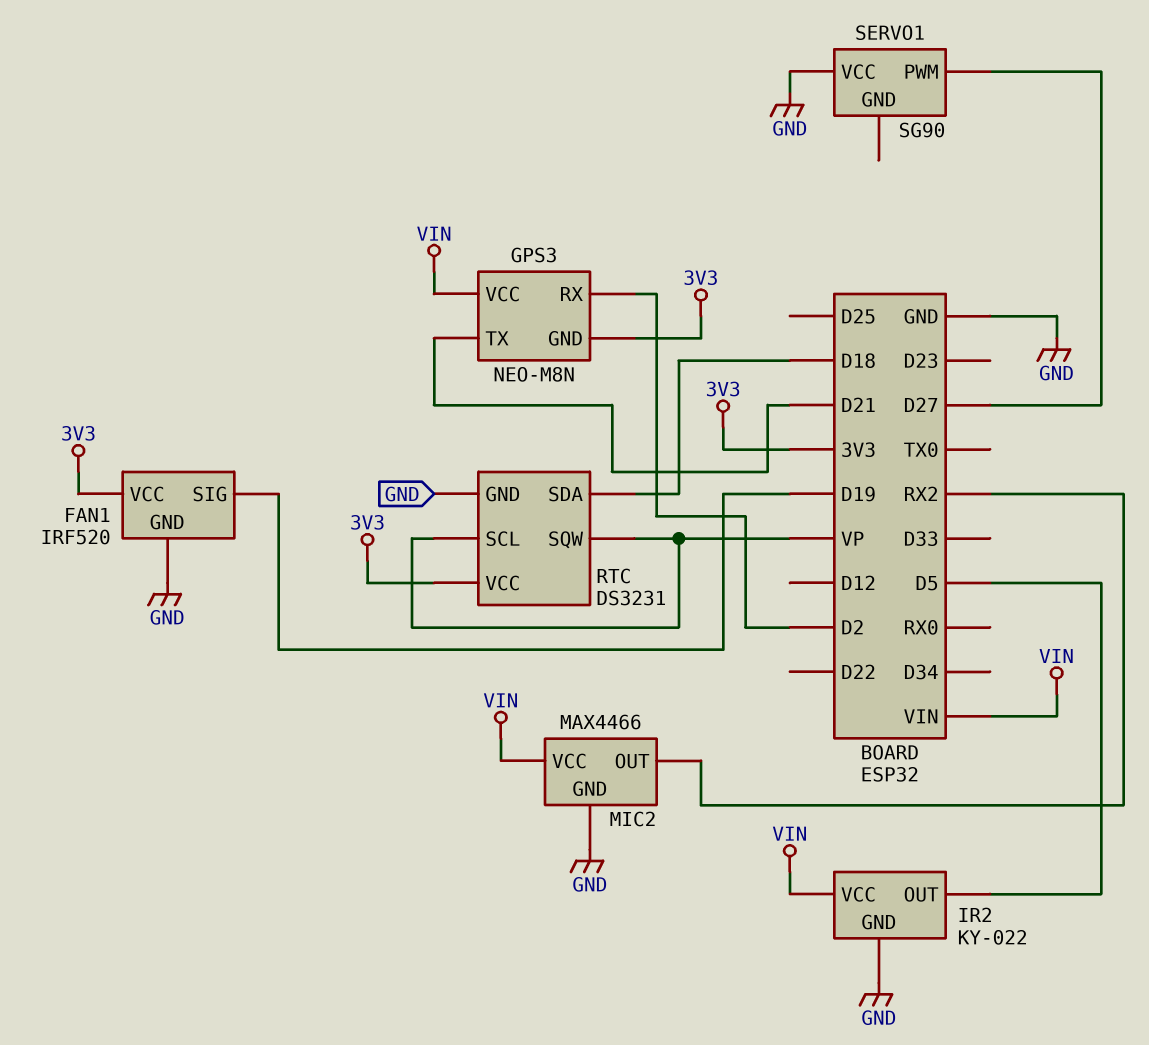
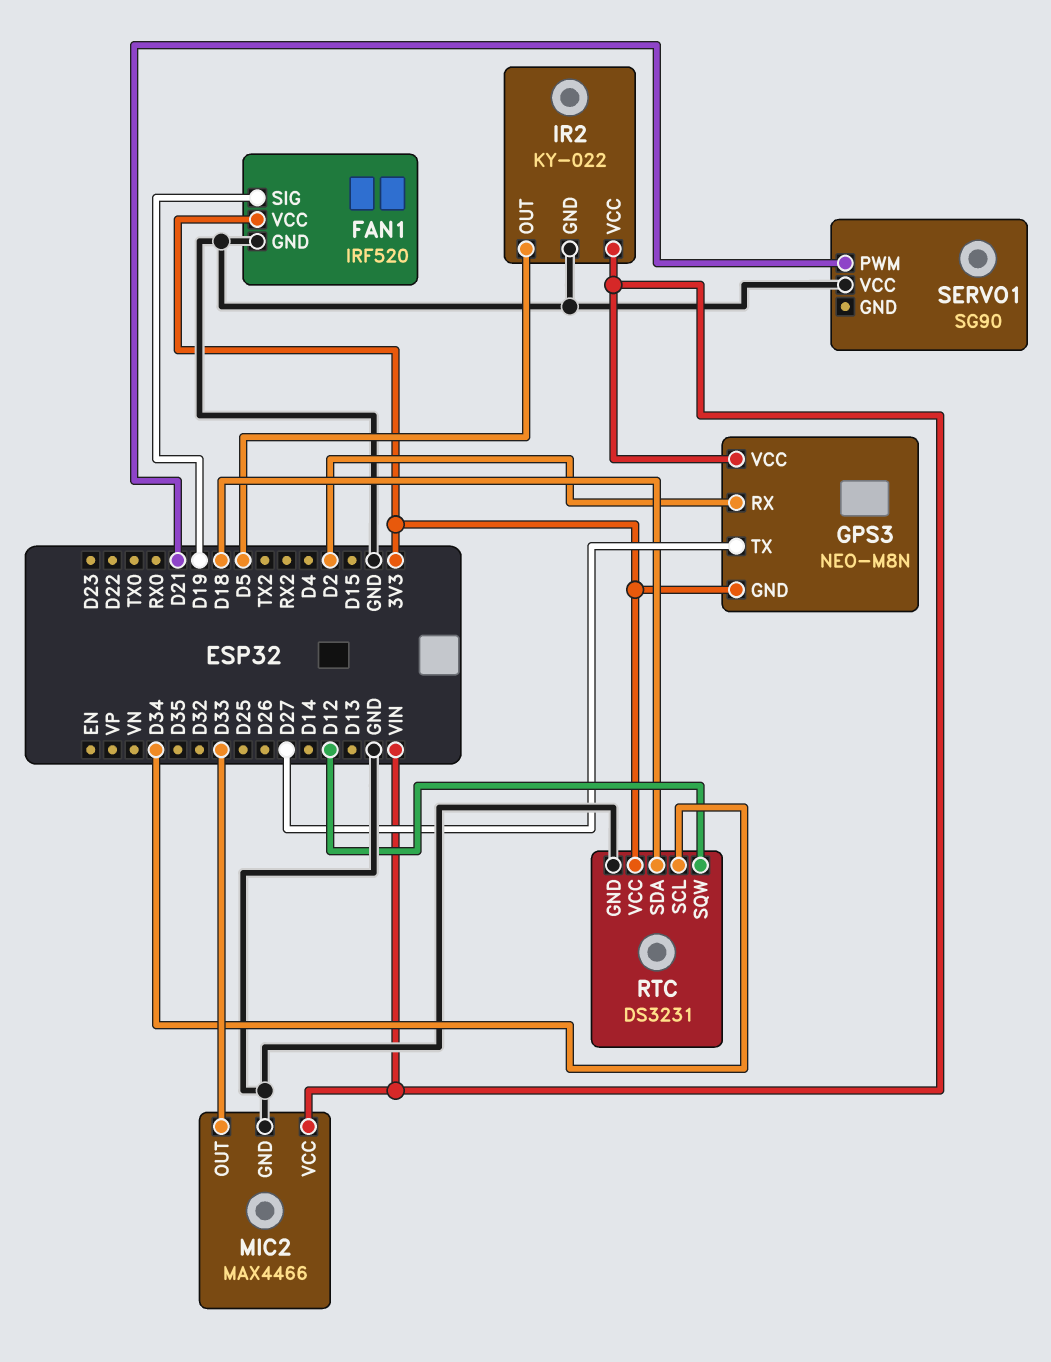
GPS3 pin TX: D21 -> D27
MIC2 pin OUT: RX2 -> D33
RTC pin SCL: VP -> D34
RTC pin SQW: VP -> D12
SERVO1 pin PWM: D27 -> D21

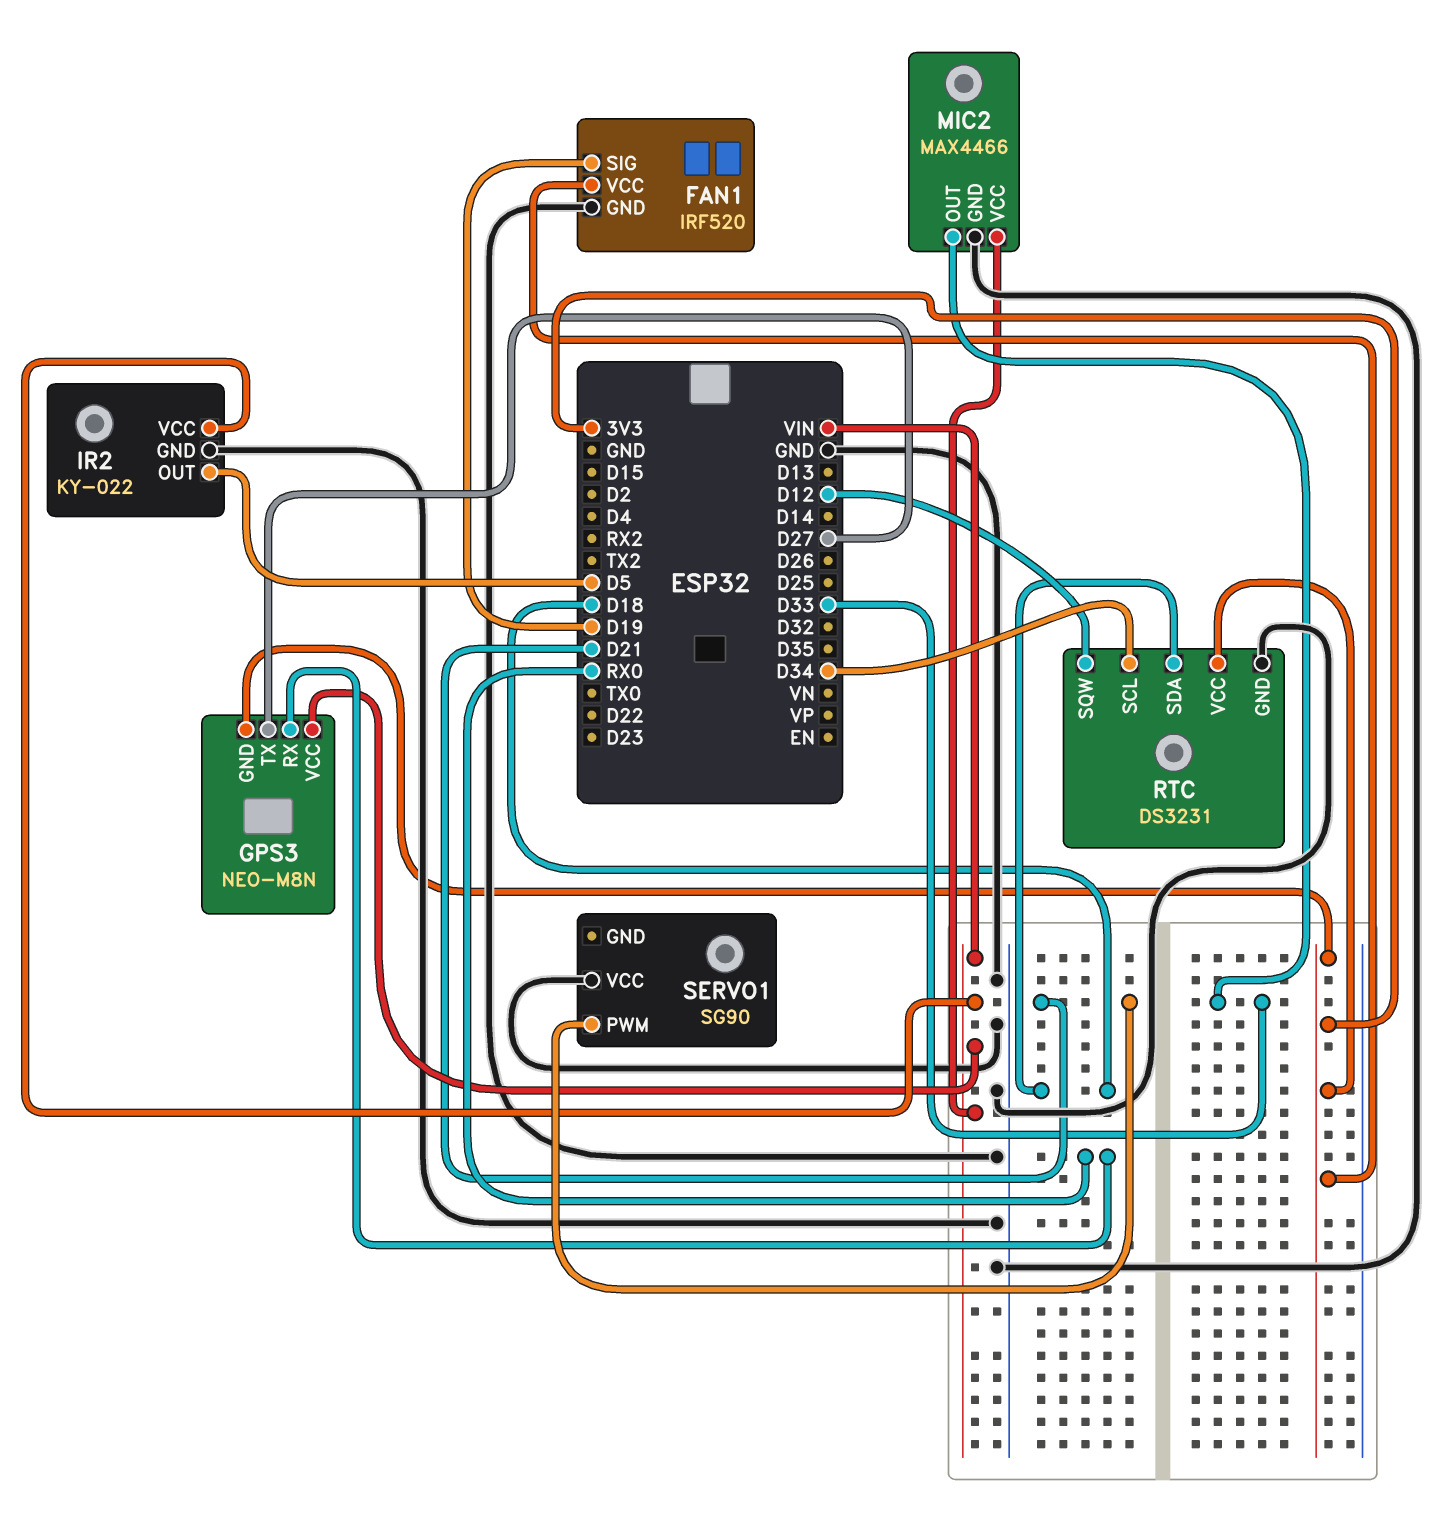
GPS3 pin RX: D2 -> RX0

